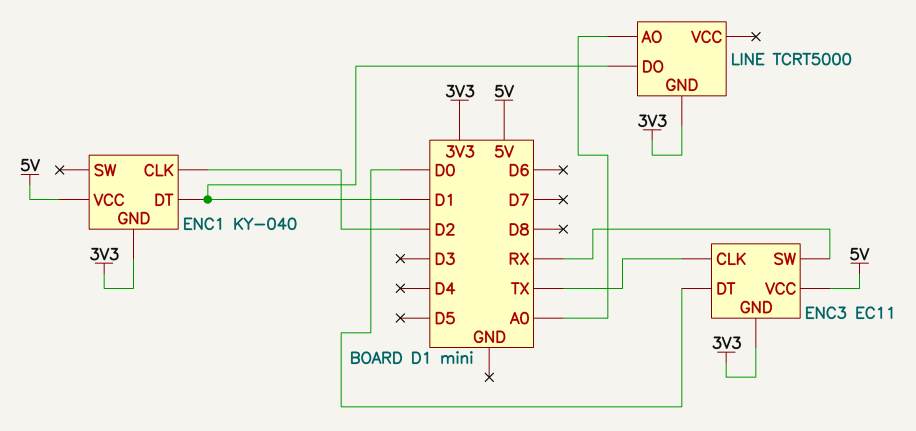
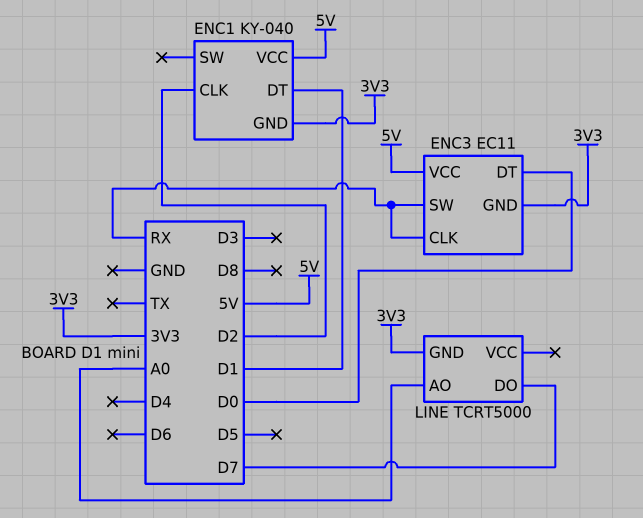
ENC3 pin CLK: TX -> RX
LINE pin DO: D1 -> D7

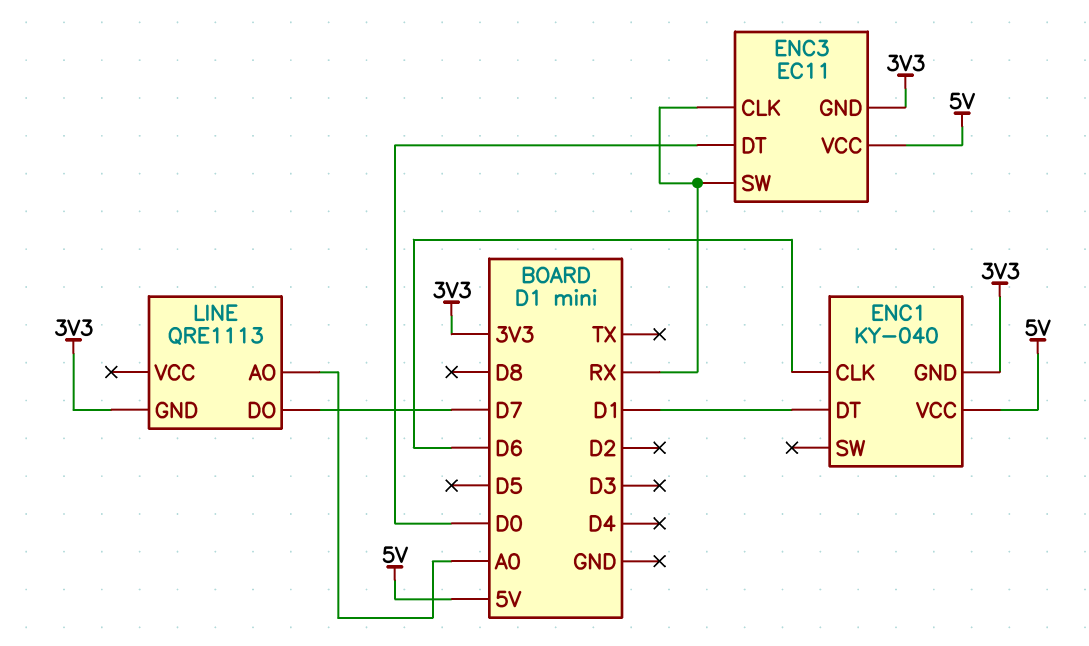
ENC1 pin CLK: D2 -> D6
LINE: TCRT5000 -> QRE1113

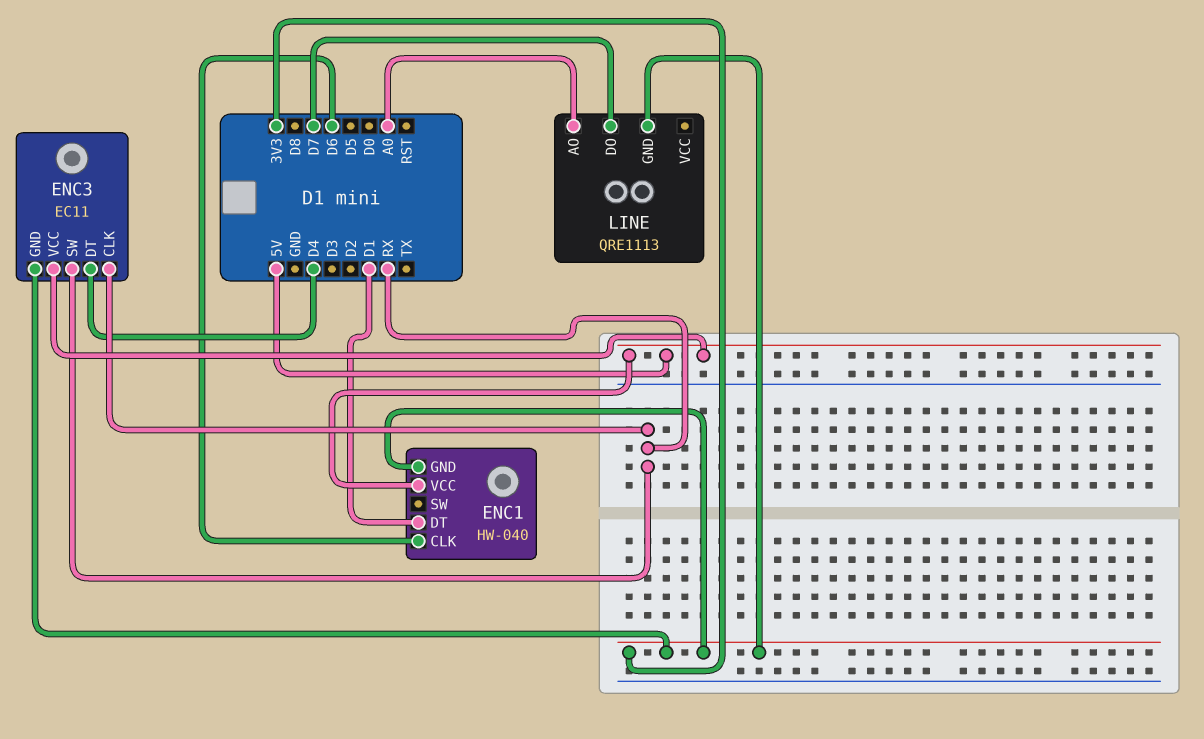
ENC1: KY-040 -> HW-040
ENC3 pin DT: D0 -> D4

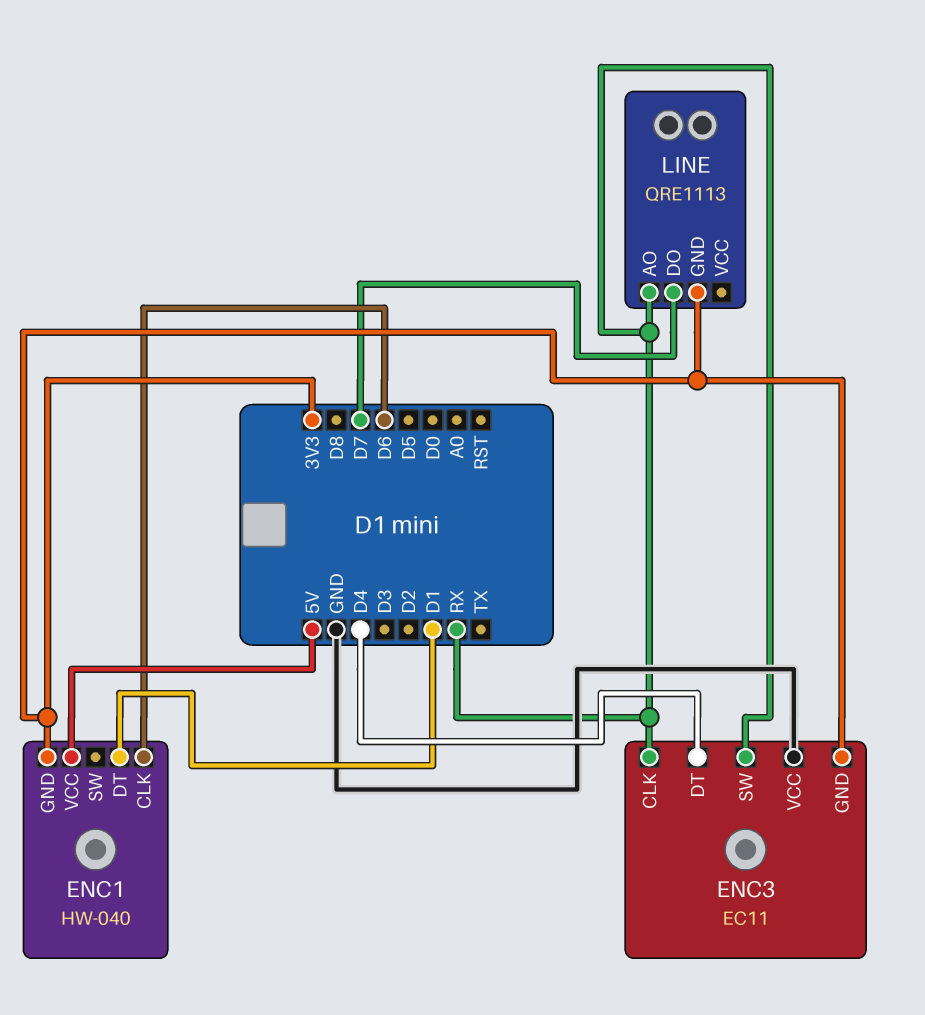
ENC3 pin VCC: 5V -> GND
LINE pin AO: A0 -> RX

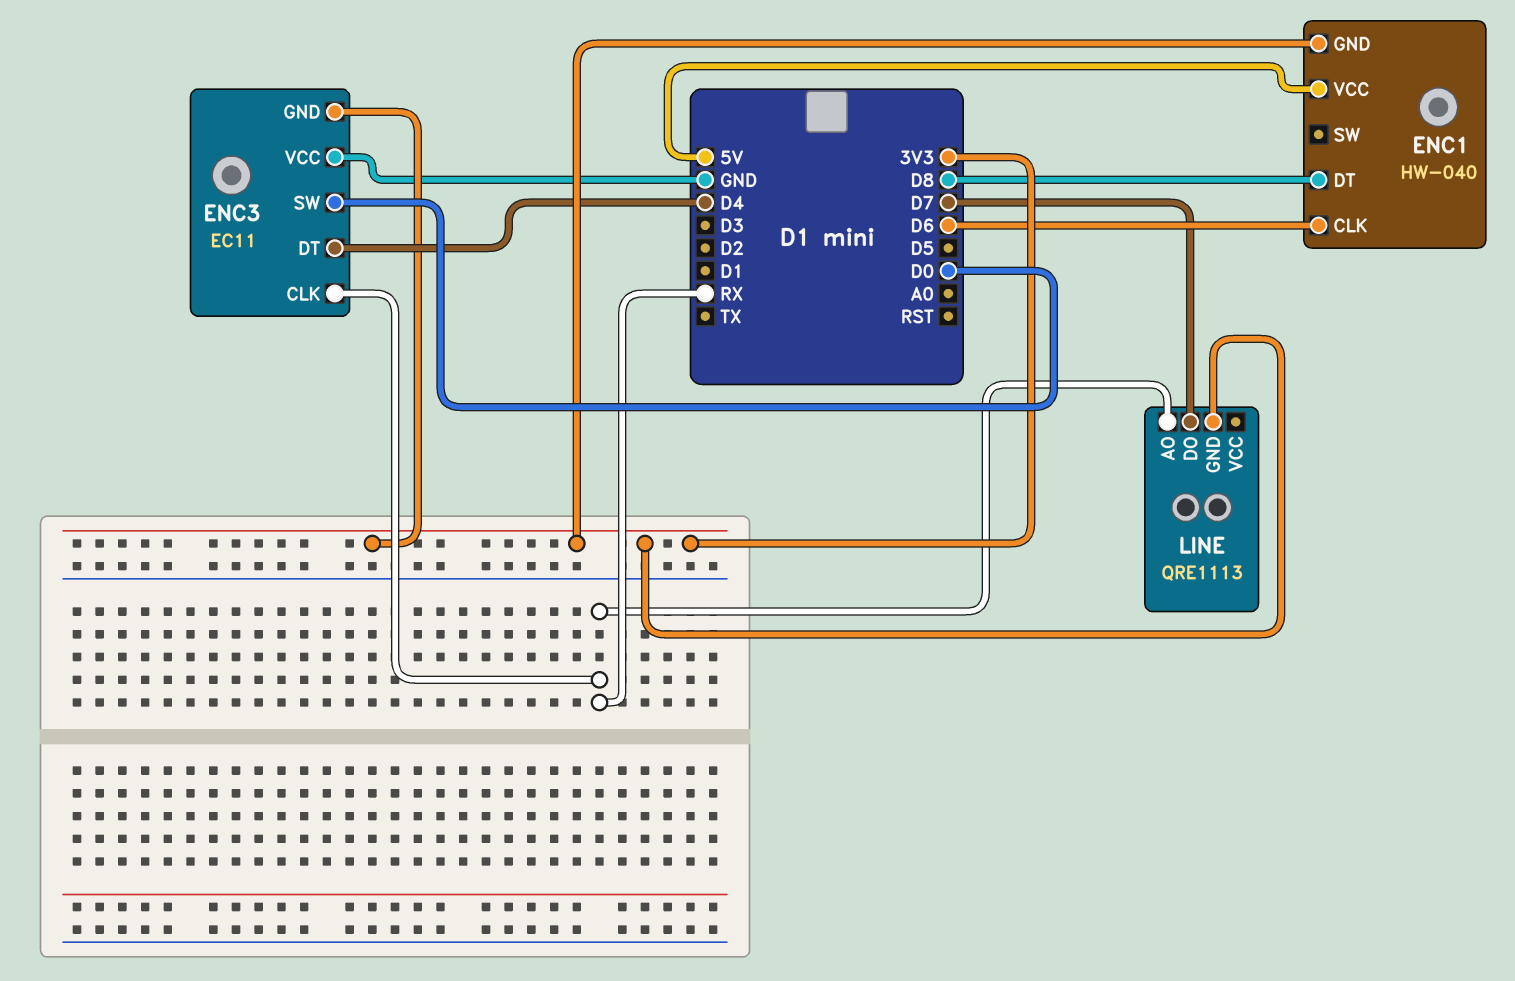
ENC1 pin DT: D1 -> D8
ENC3 pin SW: RX -> D0

